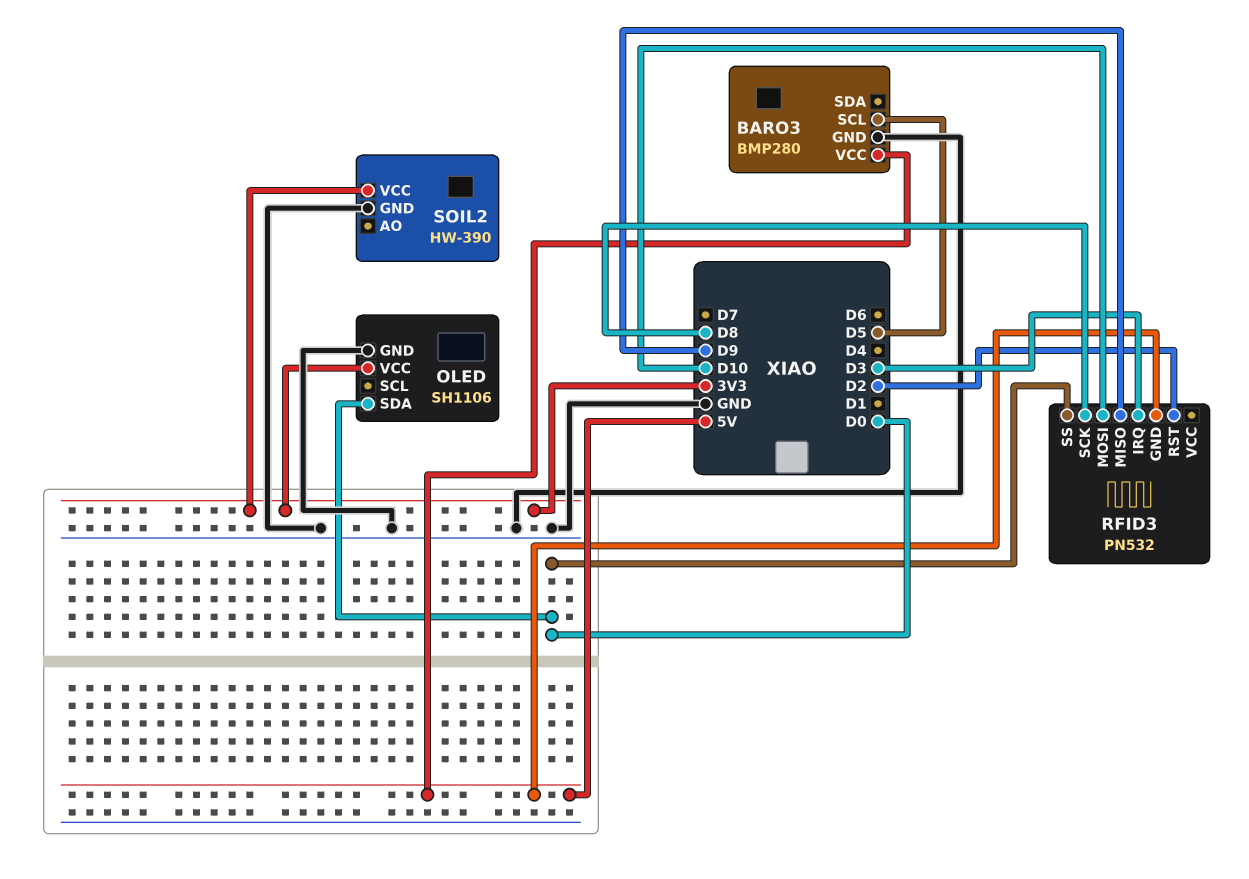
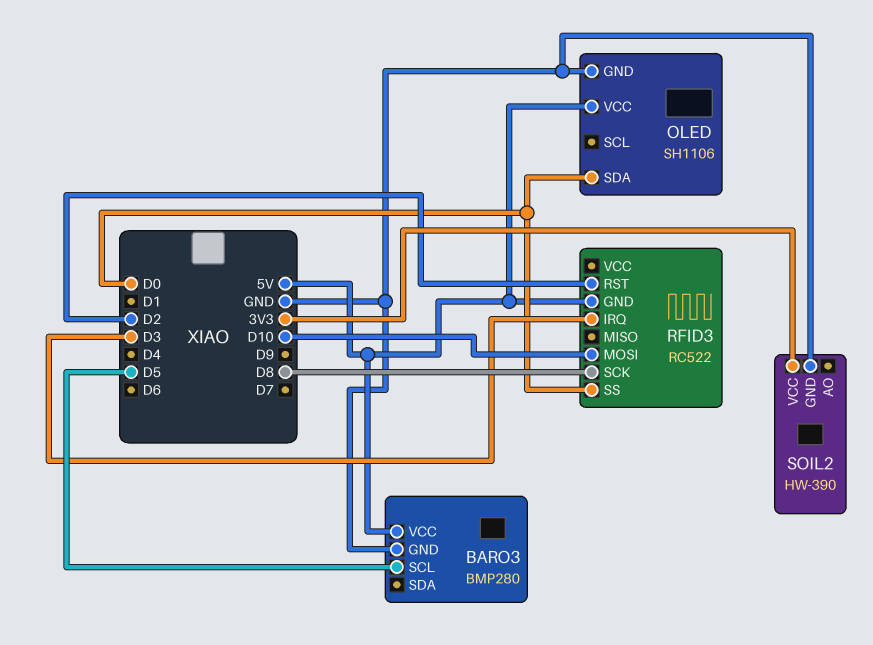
OLED pin VCC: 3V3 -> 5V
RFID3: PN532 -> RC522
RFID3 pin MISO: D9 -> none

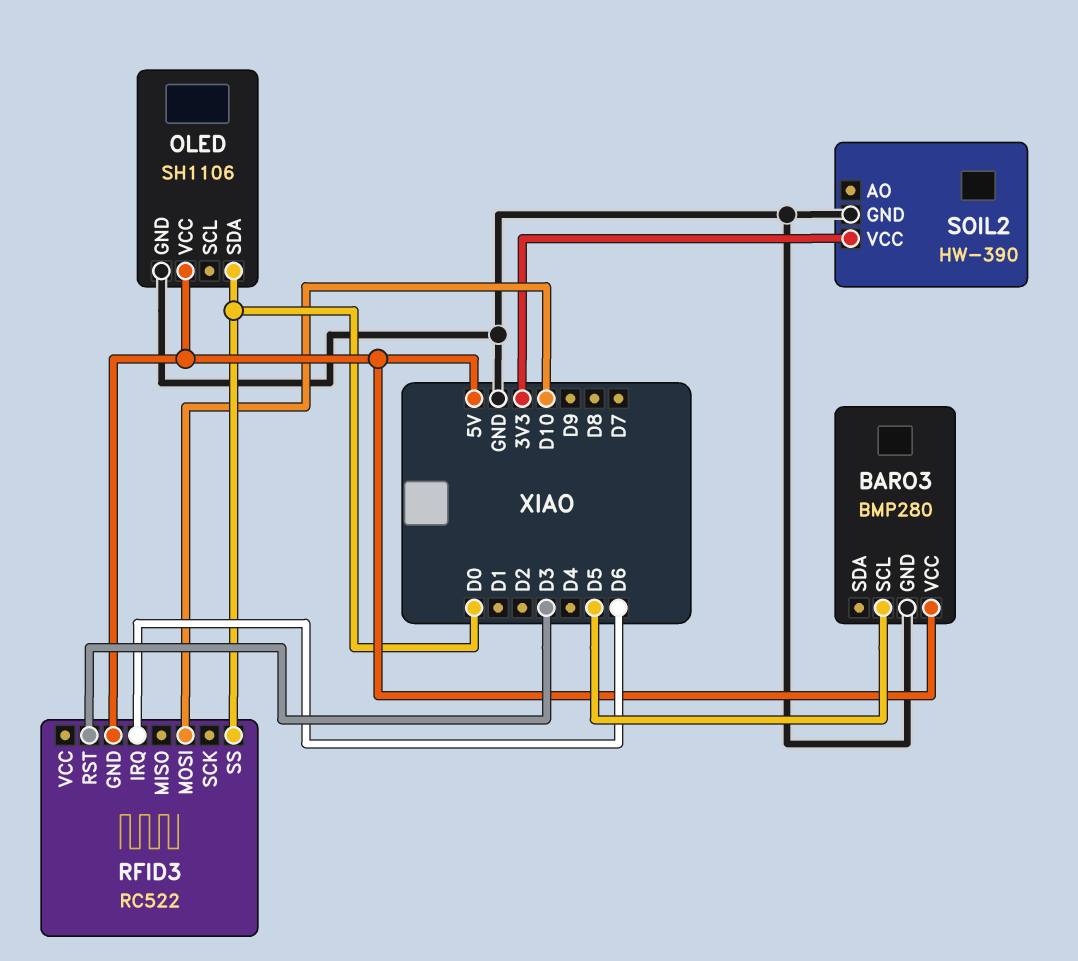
RFID3 pin IRQ: D3 -> D6
RFID3 pin RST: D2 -> D3
RFID3 pin SCK: D8 -> none

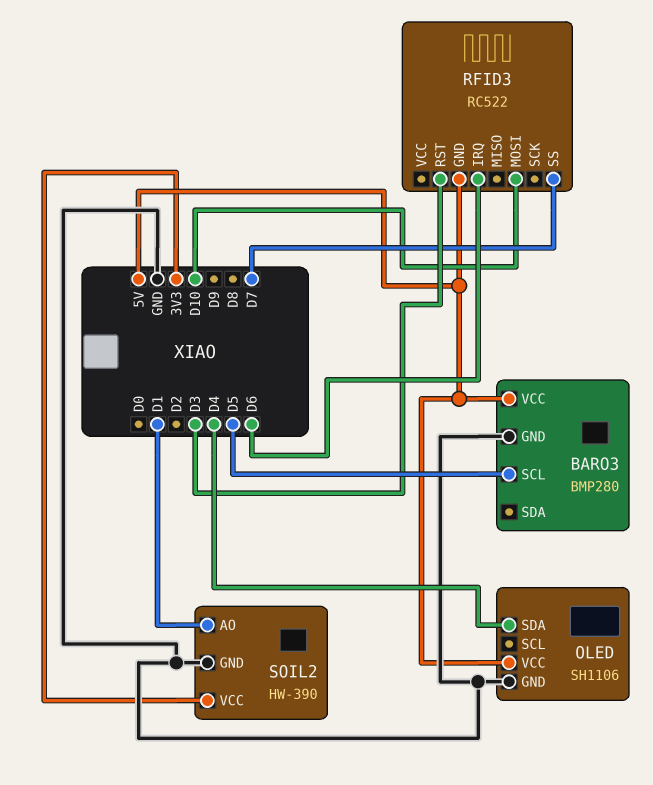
OLED pin SDA: D0 -> D4
RFID3 pin SS: D0 -> D7
SOIL2 pin AO: none -> D1

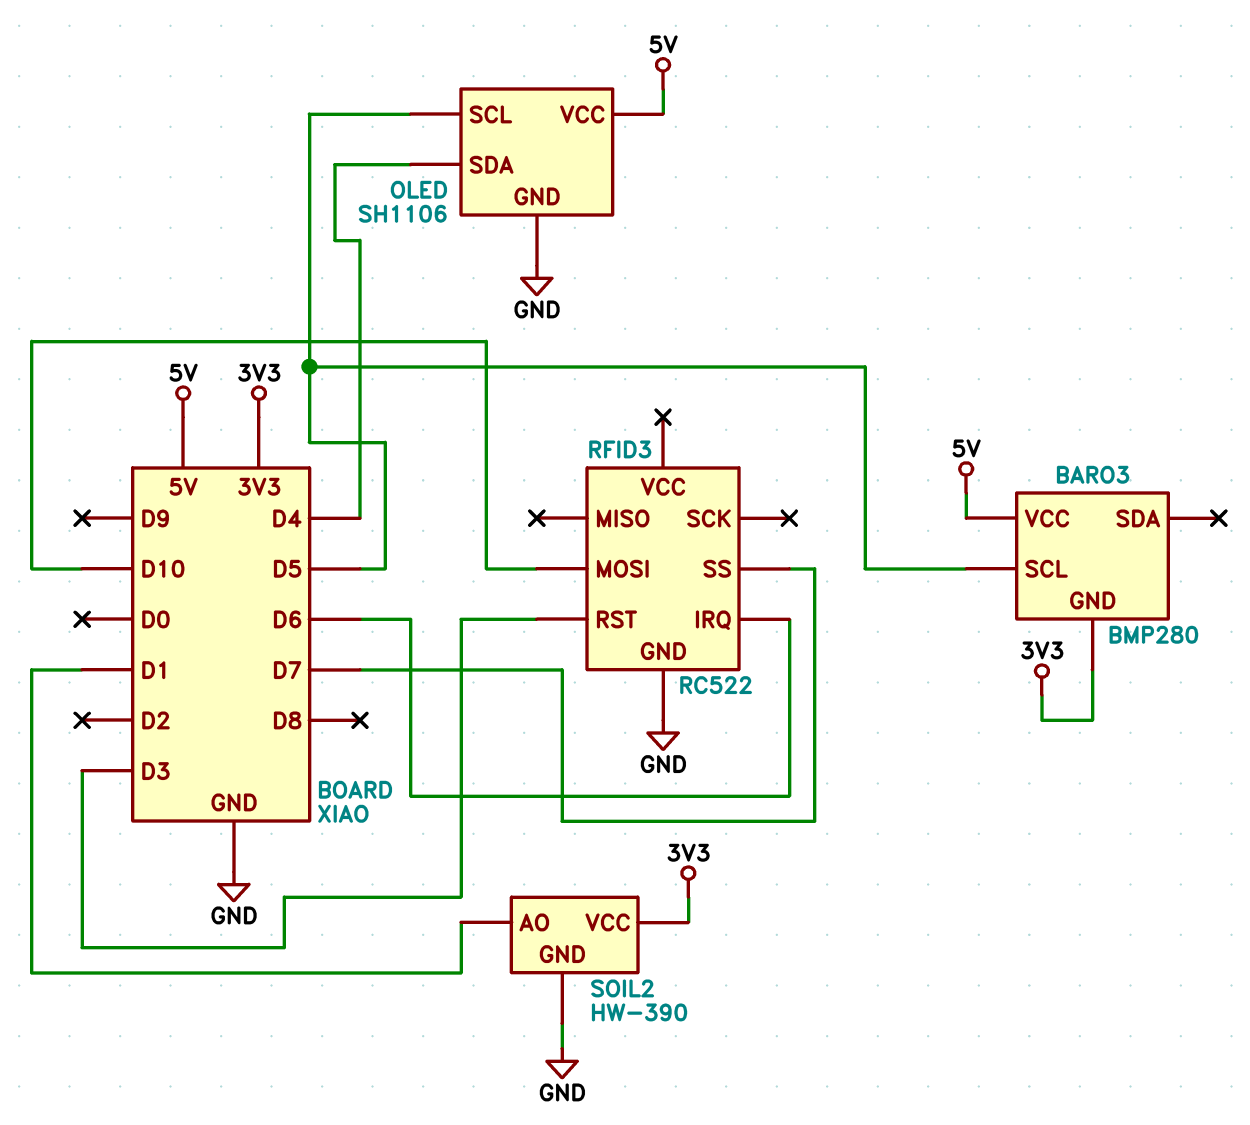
BARO3 pin GND: GND -> 3V3
OLED pin SCL: none -> D5
RFID3 pin GND: 5V -> GND

